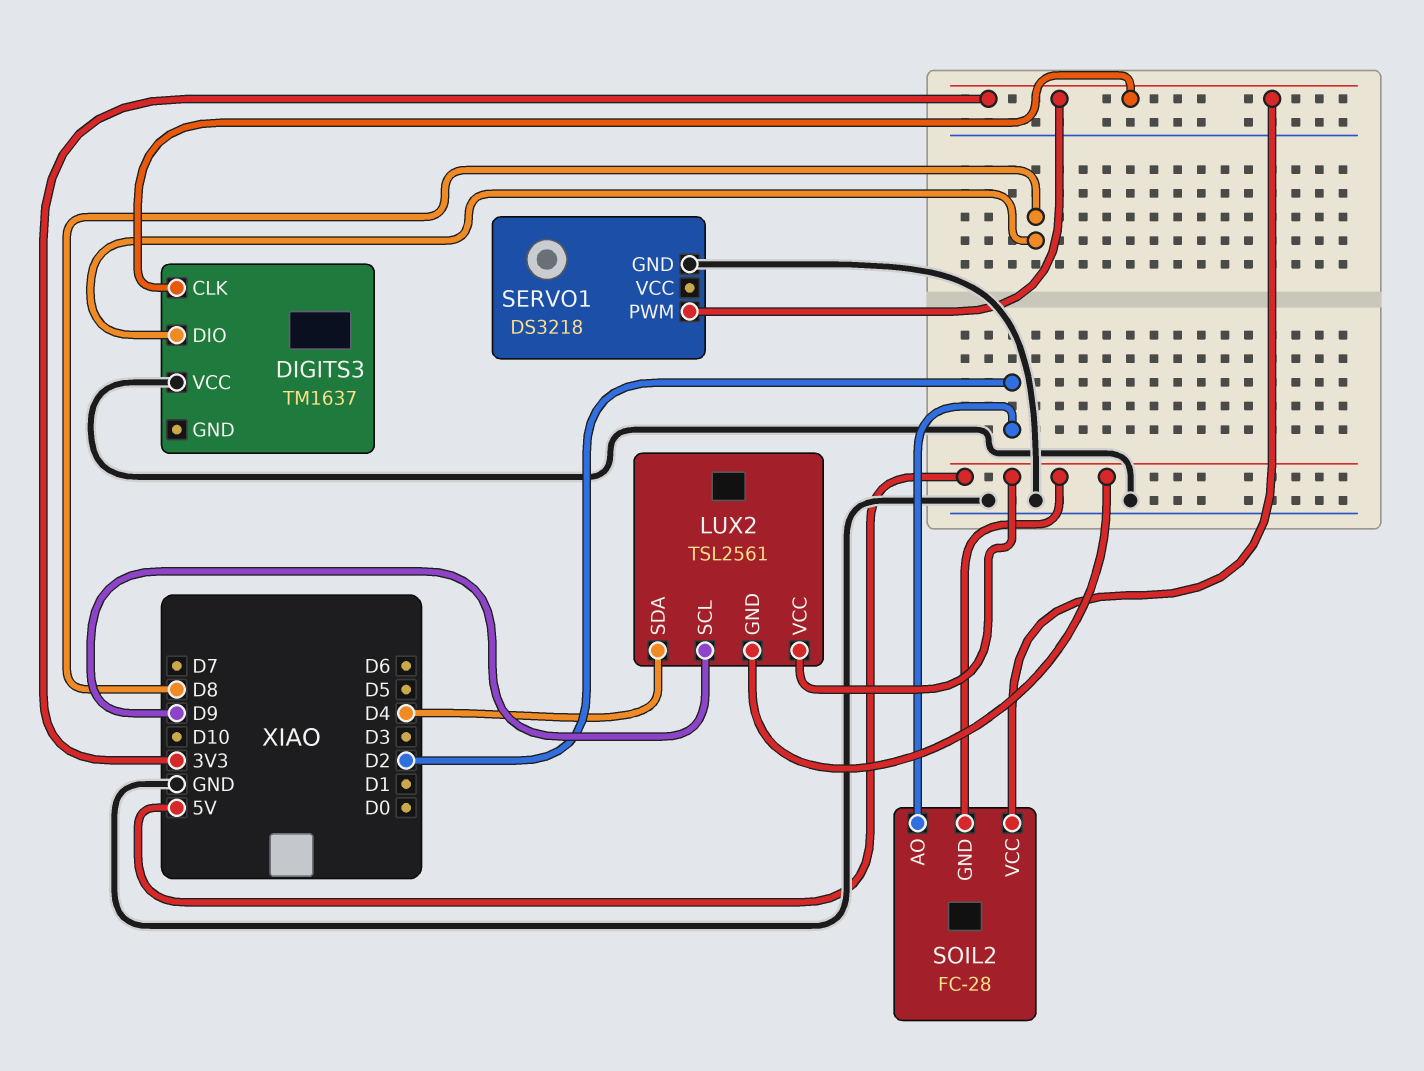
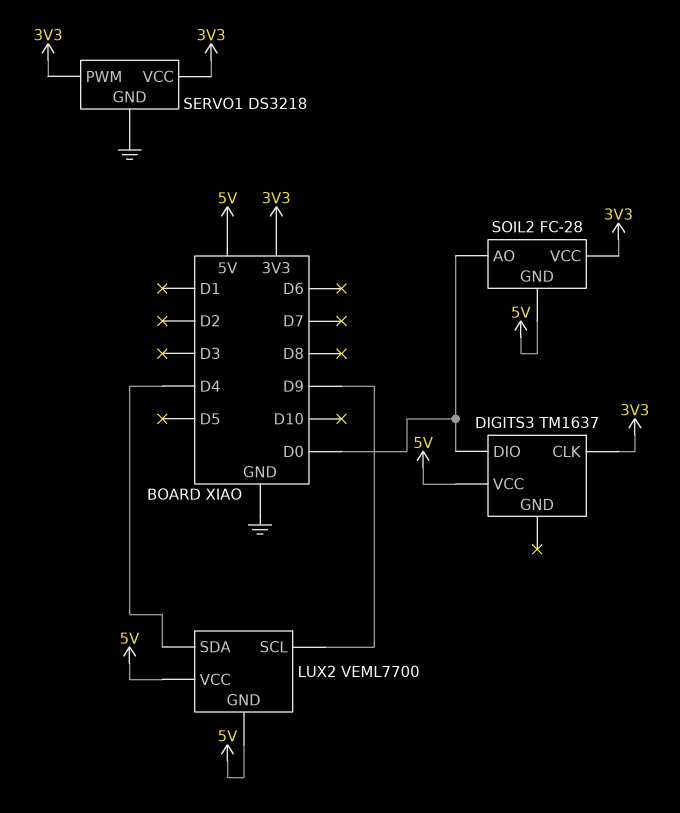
DIGITS3 pin DIO: D8 -> D0
DIGITS3 pin VCC: GND -> 5V
LUX2: TSL2561 -> VEML7700
SERVO1 pin VCC: none -> 3V3
SOIL2 pin AO: D2 -> D0

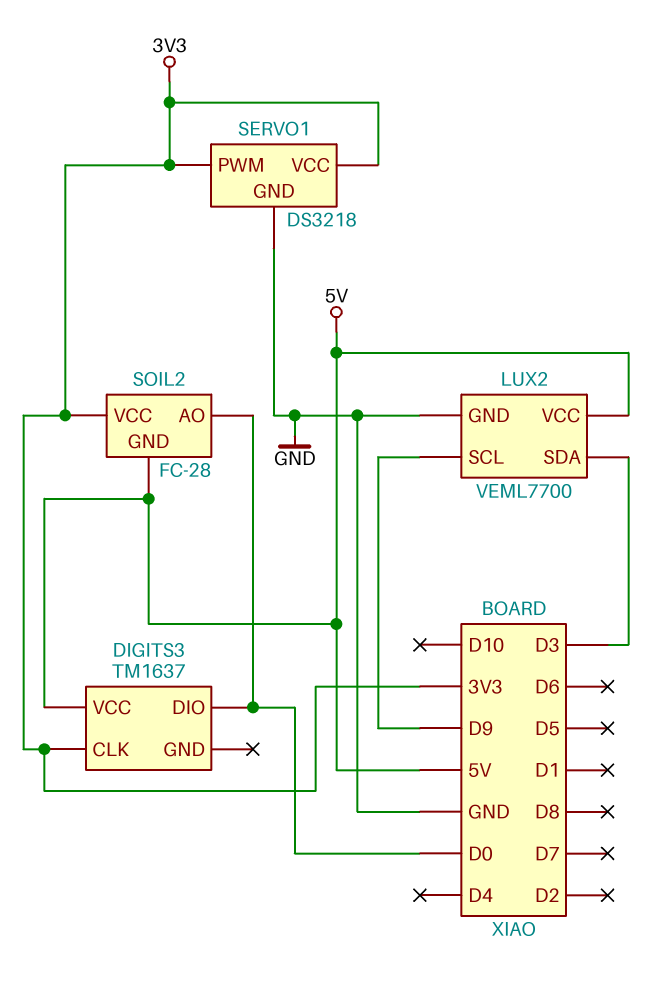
LUX2 pin GND: 5V -> GND
LUX2 pin SDA: D4 -> D3

